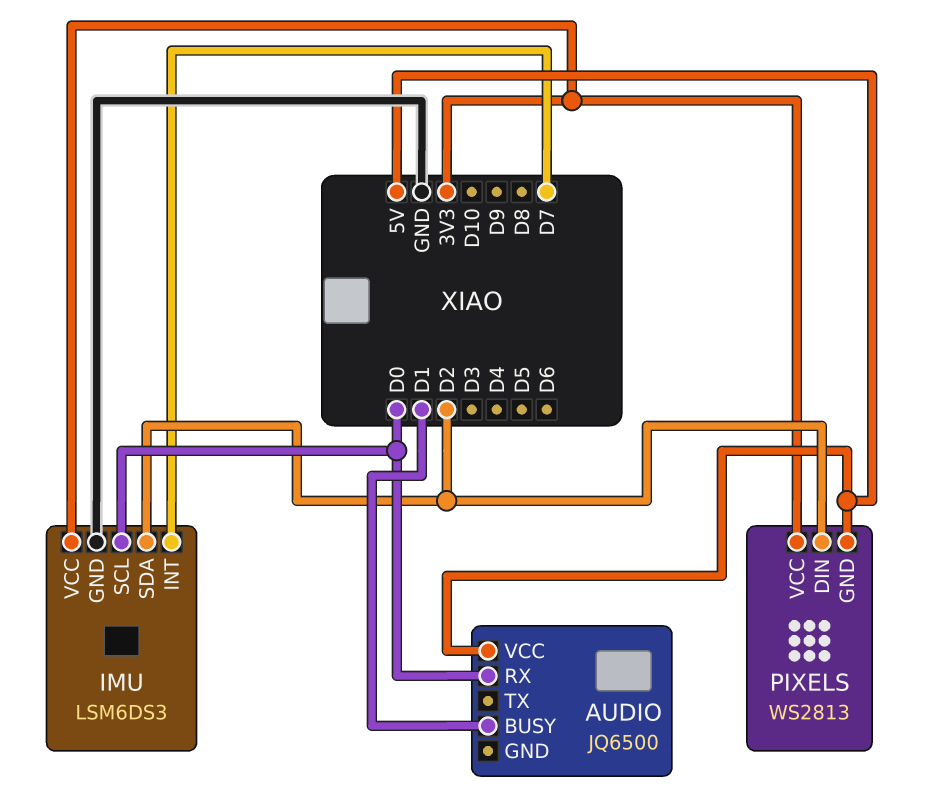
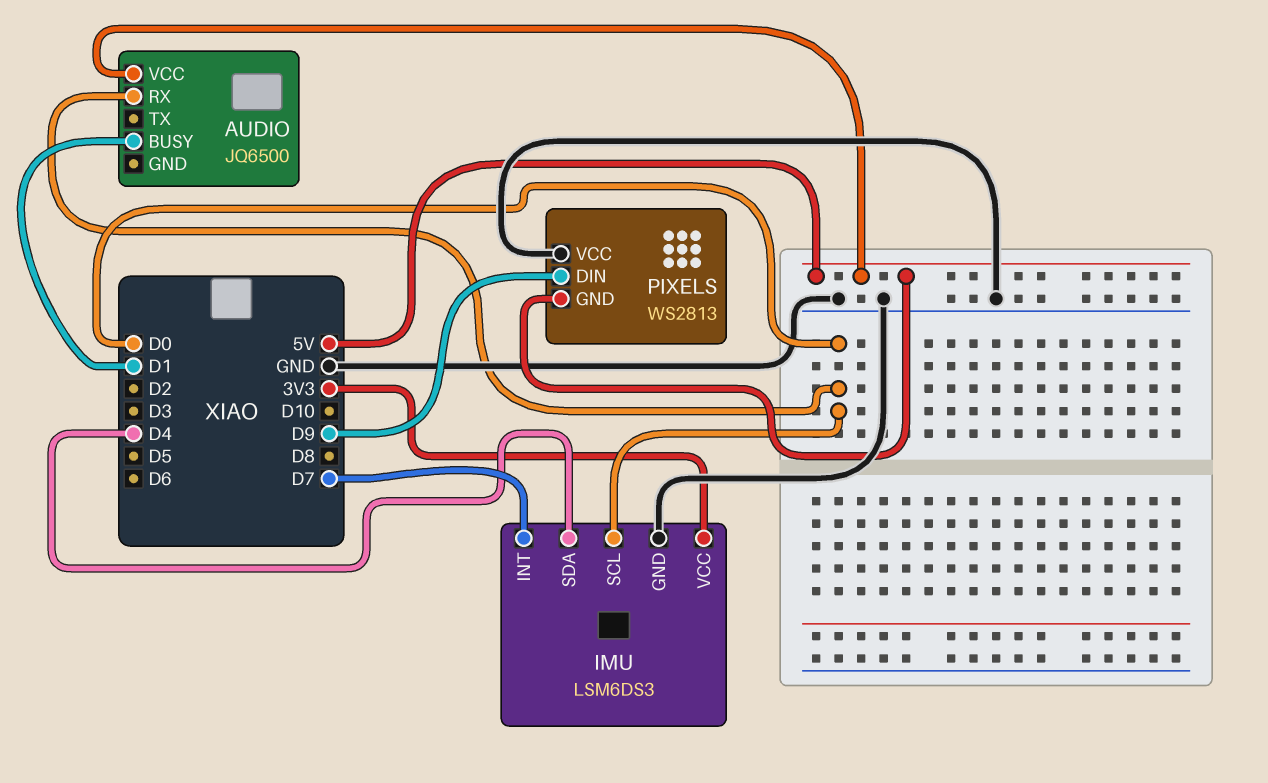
IMU pin SDA: D2 -> D4
PIXELS pin DIN: D2 -> D9
PIXELS pin VCC: 3V3 -> GND

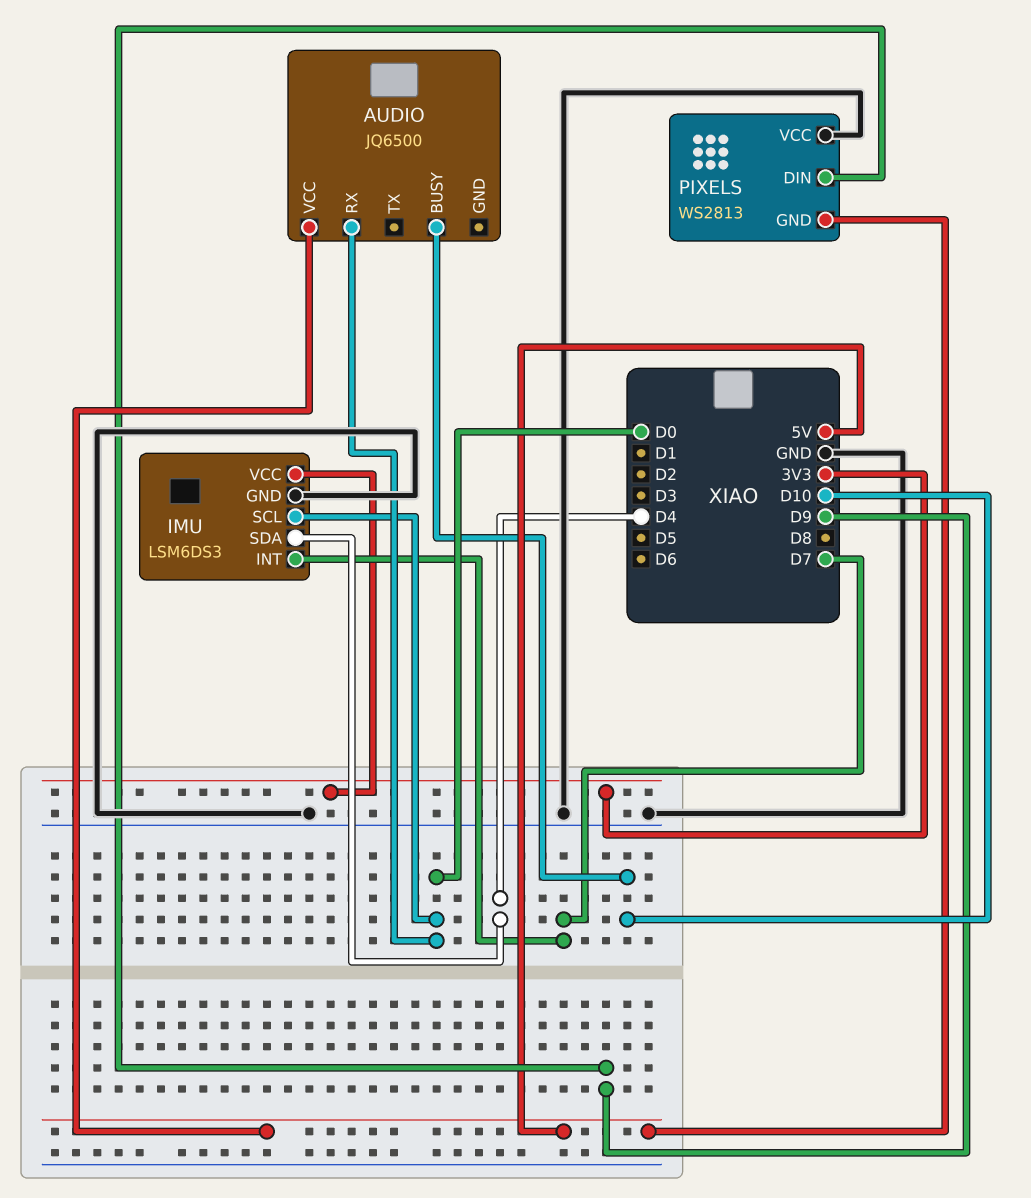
AUDIO pin BUSY: D1 -> D10

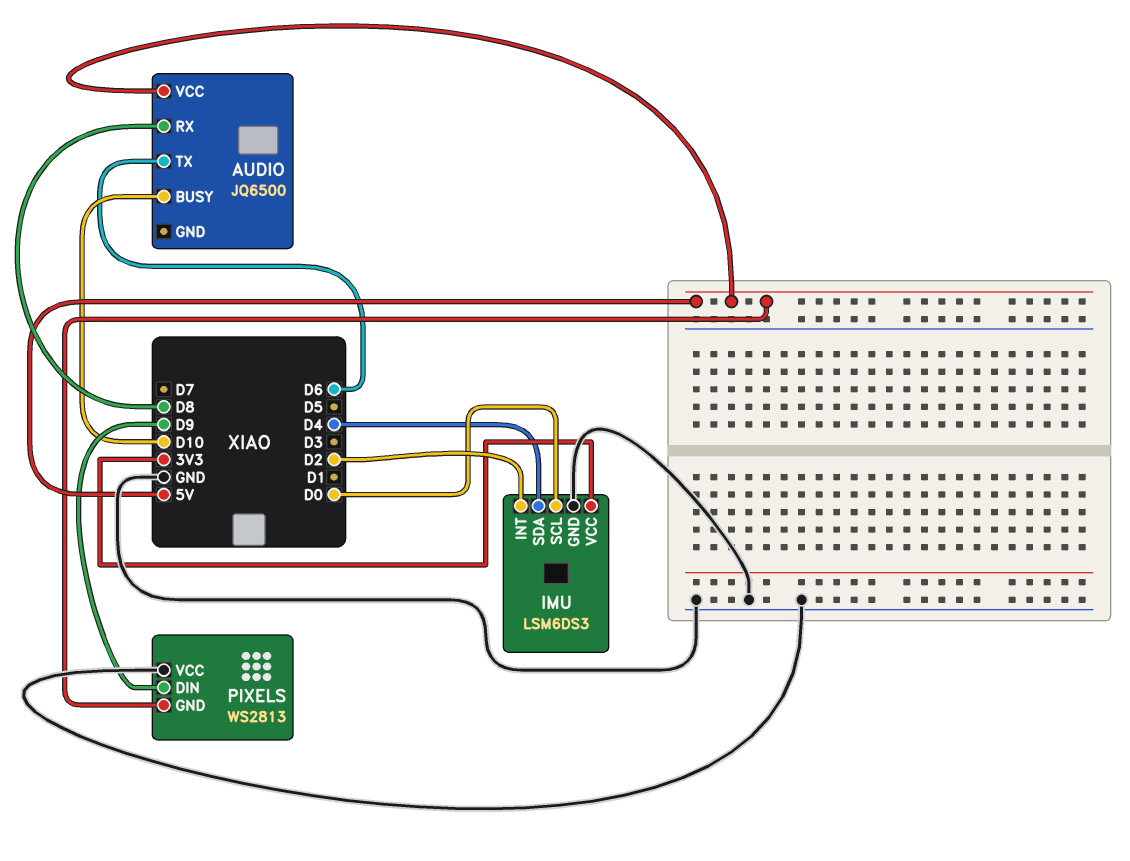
AUDIO pin RX: D0 -> D8
AUDIO pin TX: none -> D6
IMU pin INT: D7 -> D2

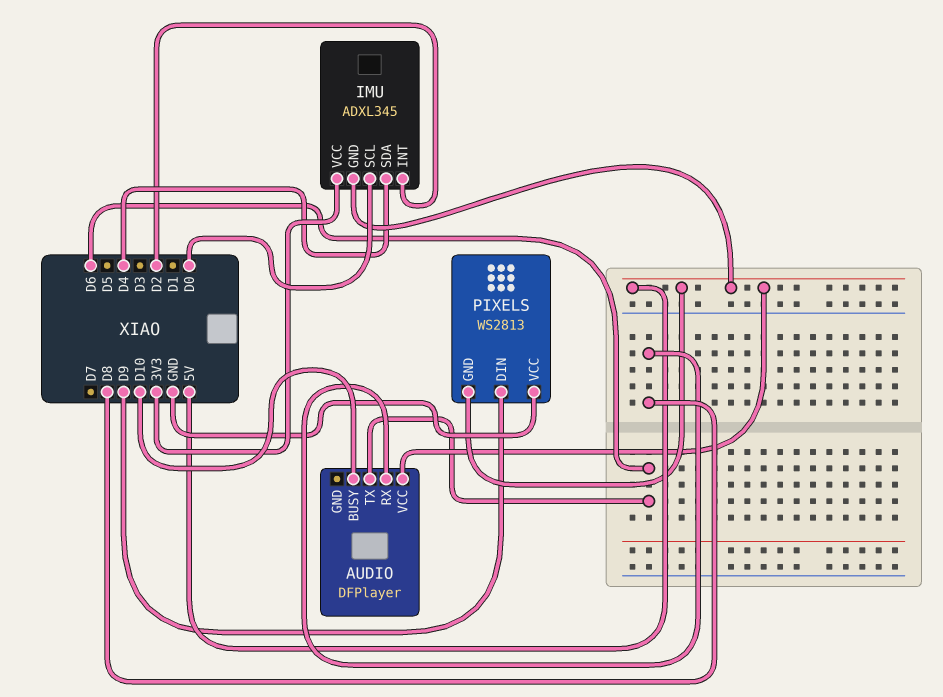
AUDIO: JQ6500 -> DFPlayer
IMU: LSM6DS3 -> ADXL345
IMU pin GND: GND -> 5V

